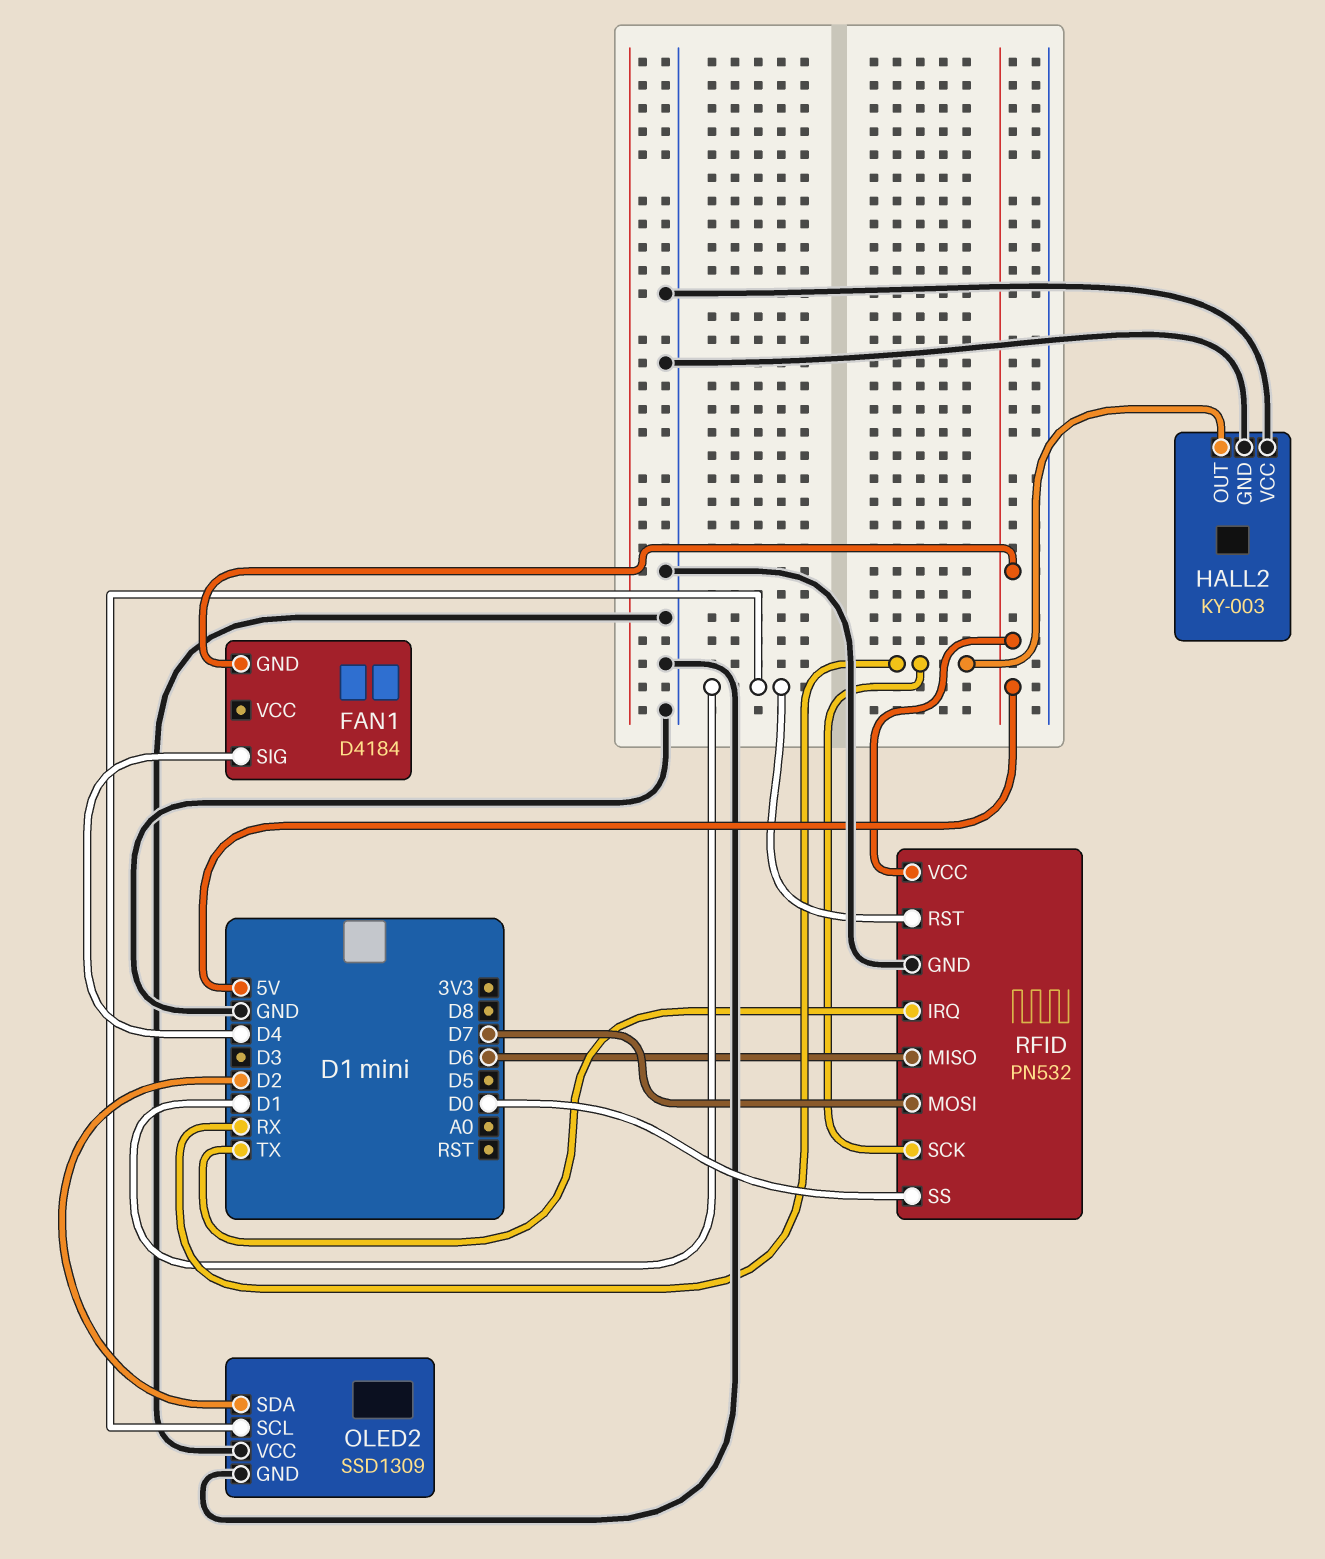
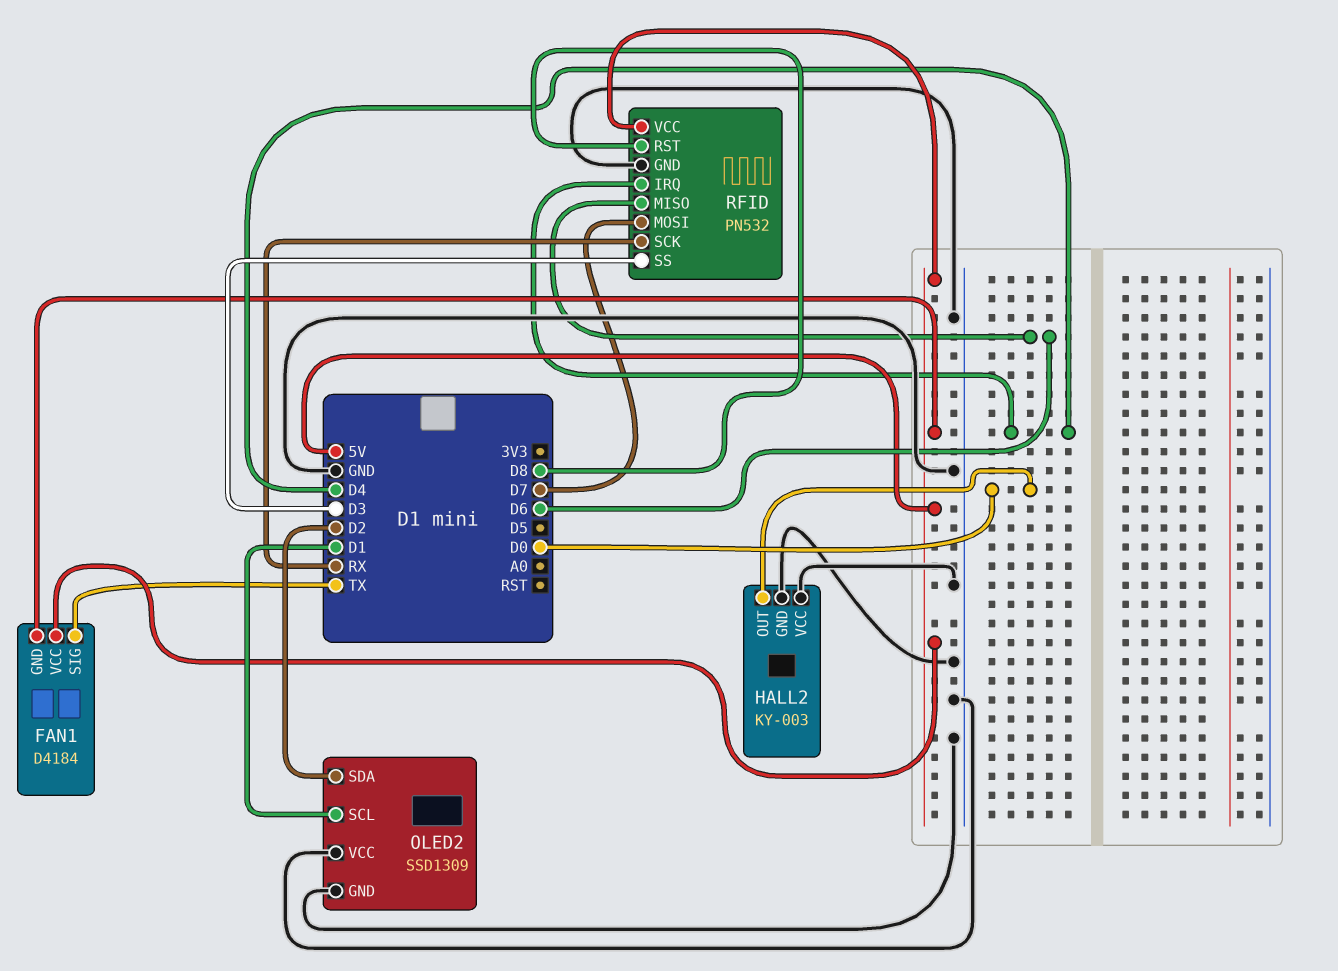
FAN1 pin SIG: D4 -> TX
FAN1 pin VCC: none -> 5V
HALL2 pin OUT: RX -> D0
RFID pin IRQ: TX -> D4
RFID pin RST: D1 -> D8
RFID pin SS: D0 -> D3

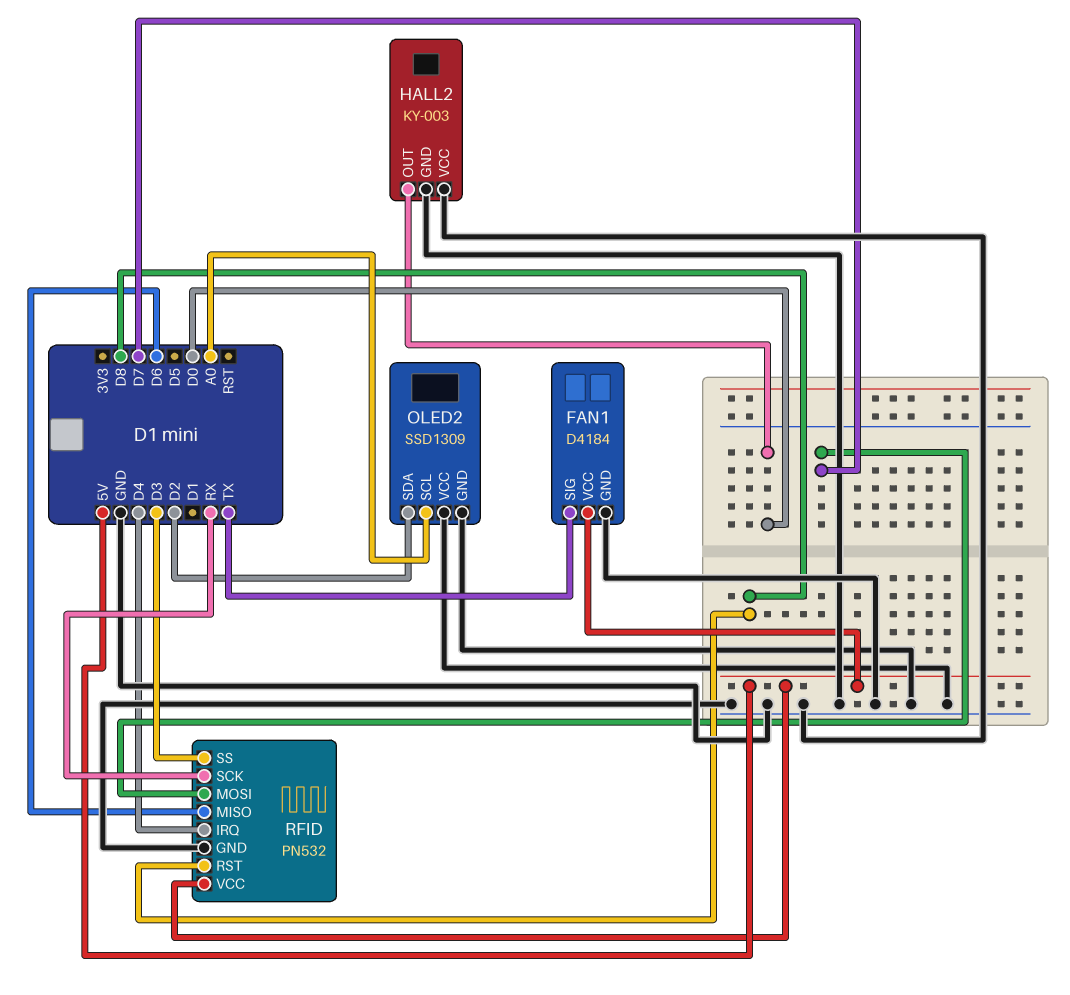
FAN1 pin GND: 5V -> GND
OLED2 pin SCL: D1 -> A0

